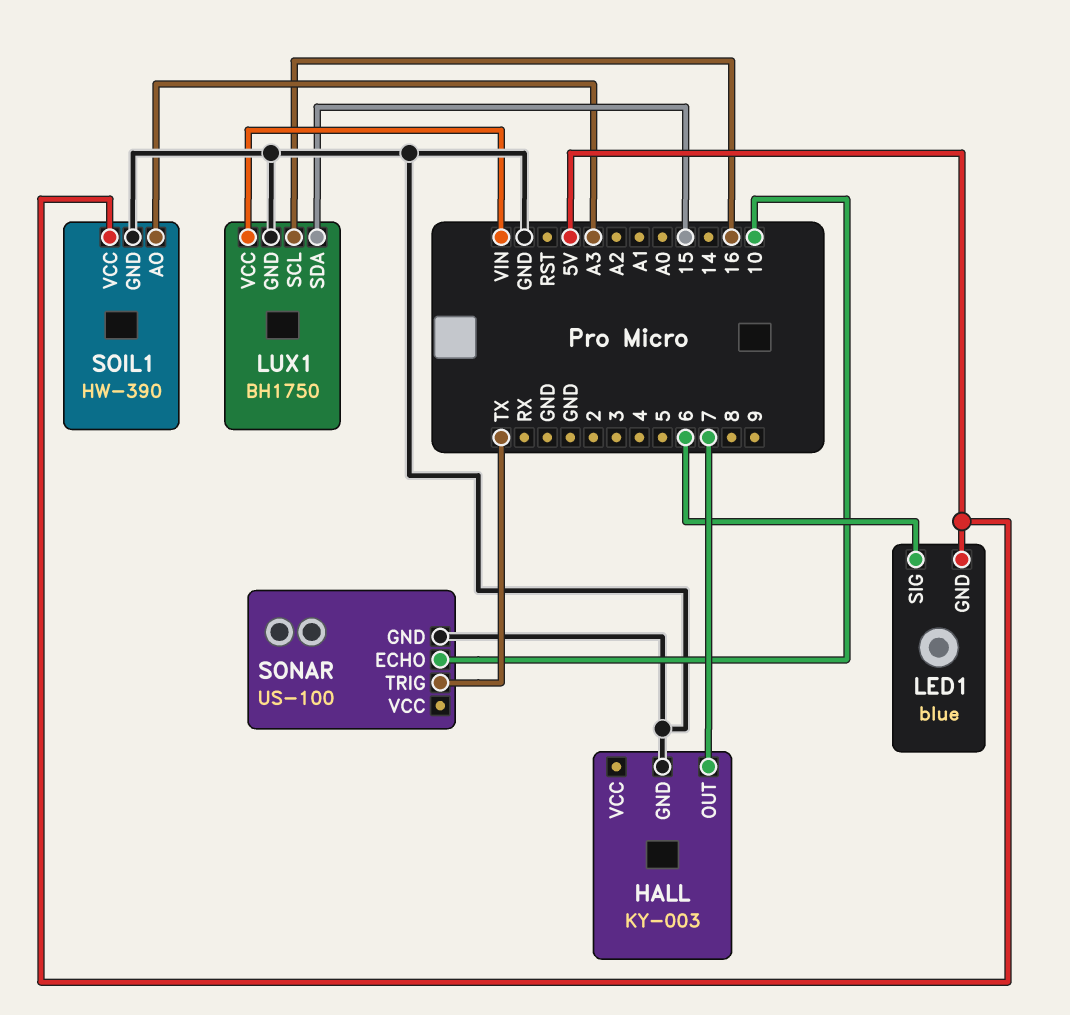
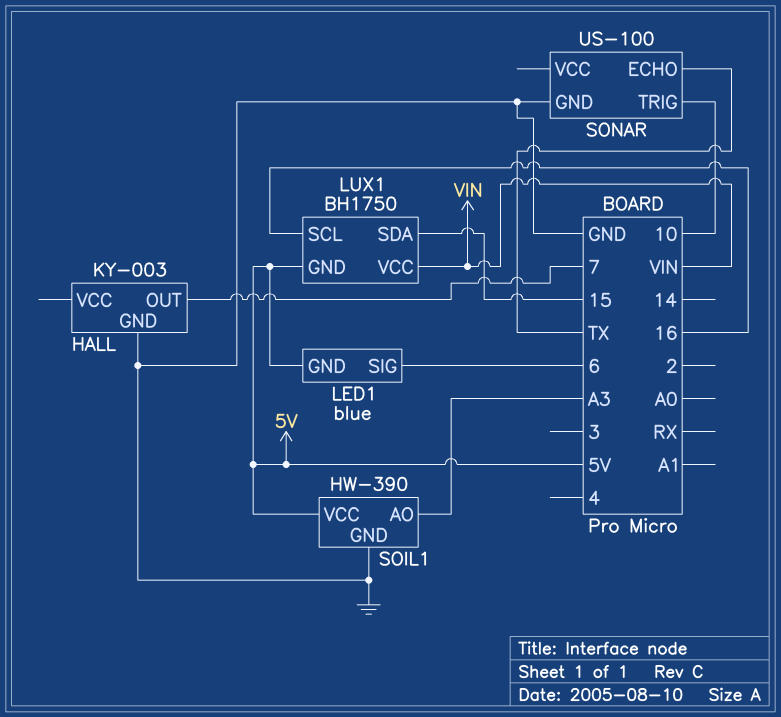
LUX1 pin GND: GND -> 5V
SONAR pin ECHO: 10 -> TX
SONAR pin TRIG: TX -> 10

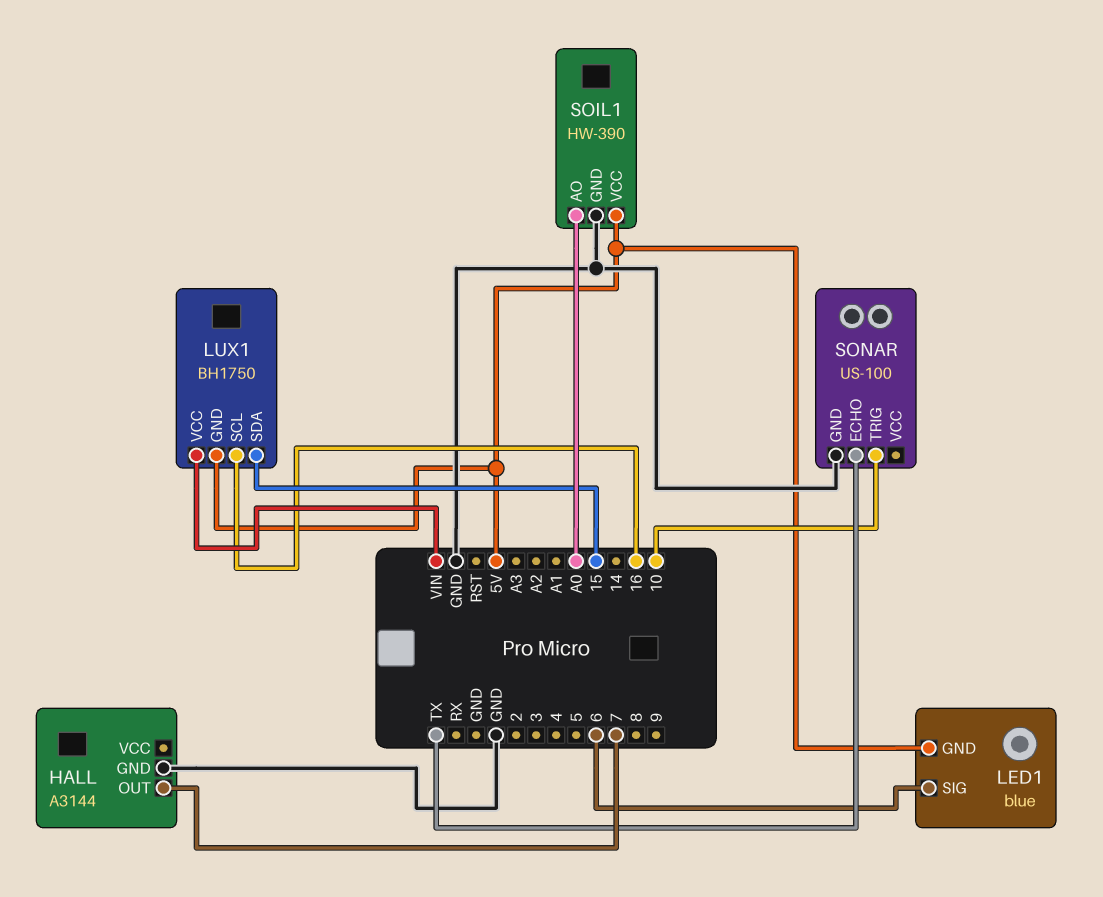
HALL: KY-003 -> A3144
SOIL1 pin AO: A3 -> A0

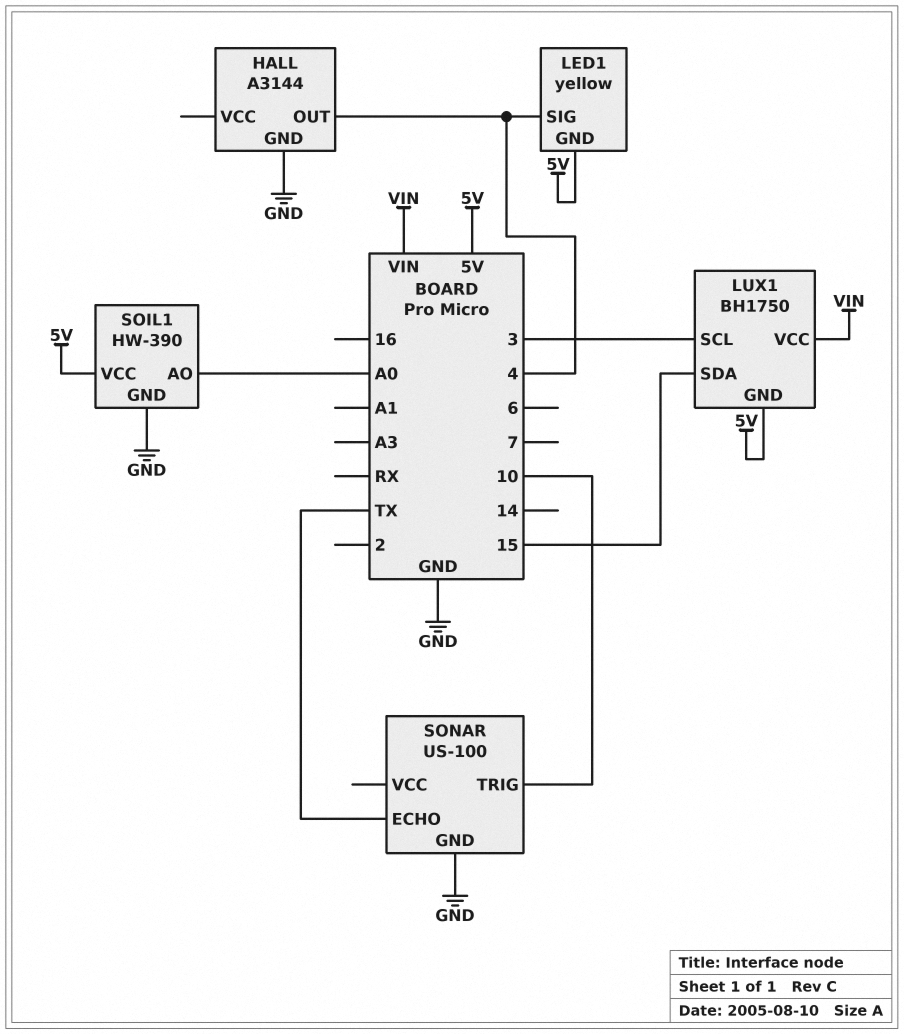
HALL pin OUT: 7 -> 4
LED1: blue -> yellow
LED1 pin SIG: 6 -> 4
LUX1 pin SCL: 16 -> 3

